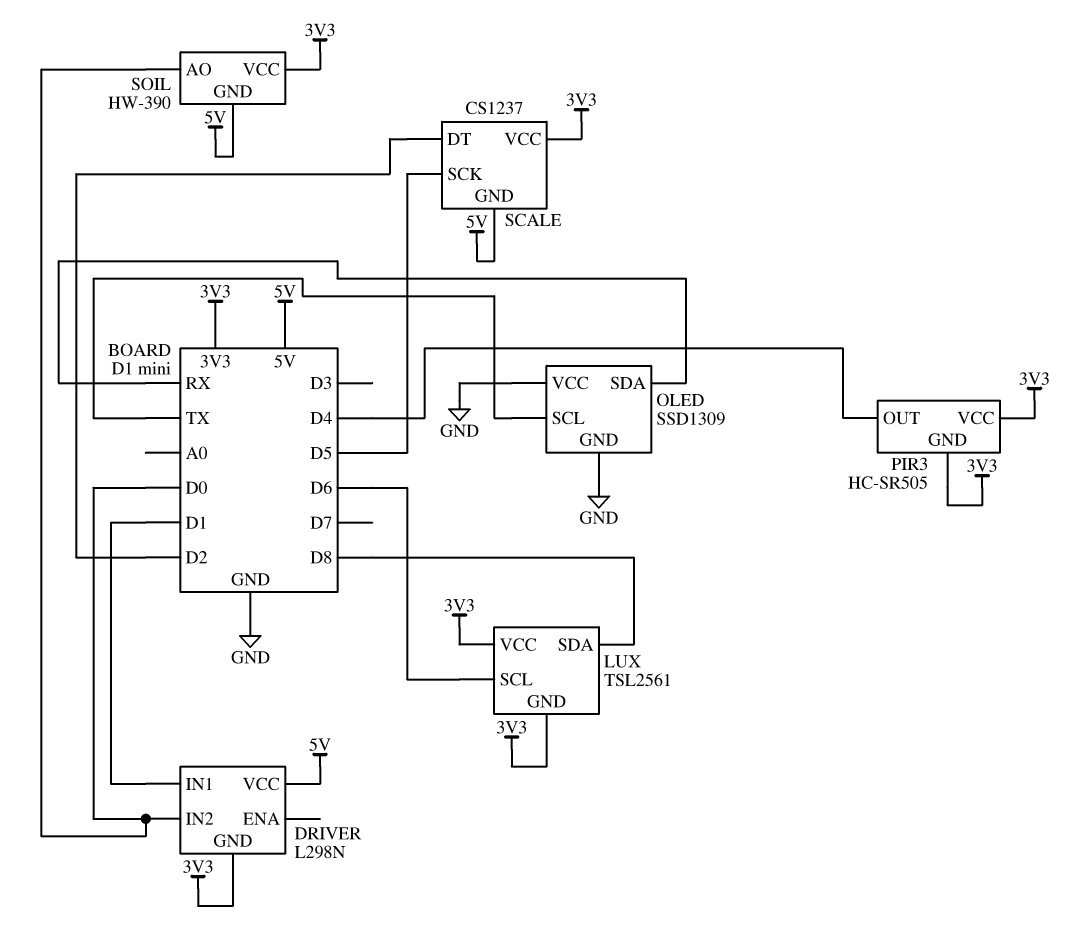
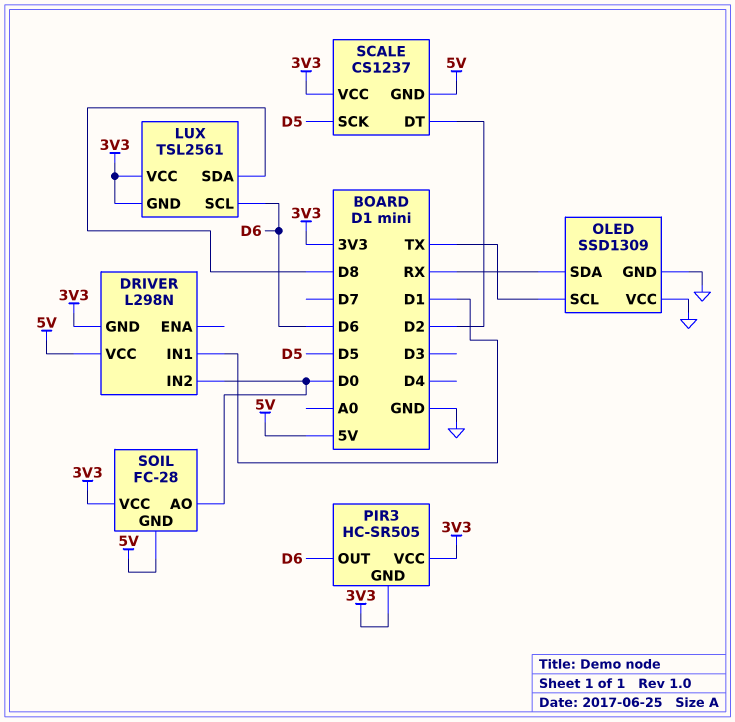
PIR3 pin OUT: D4 -> D6
SOIL: HW-390 -> FC-28

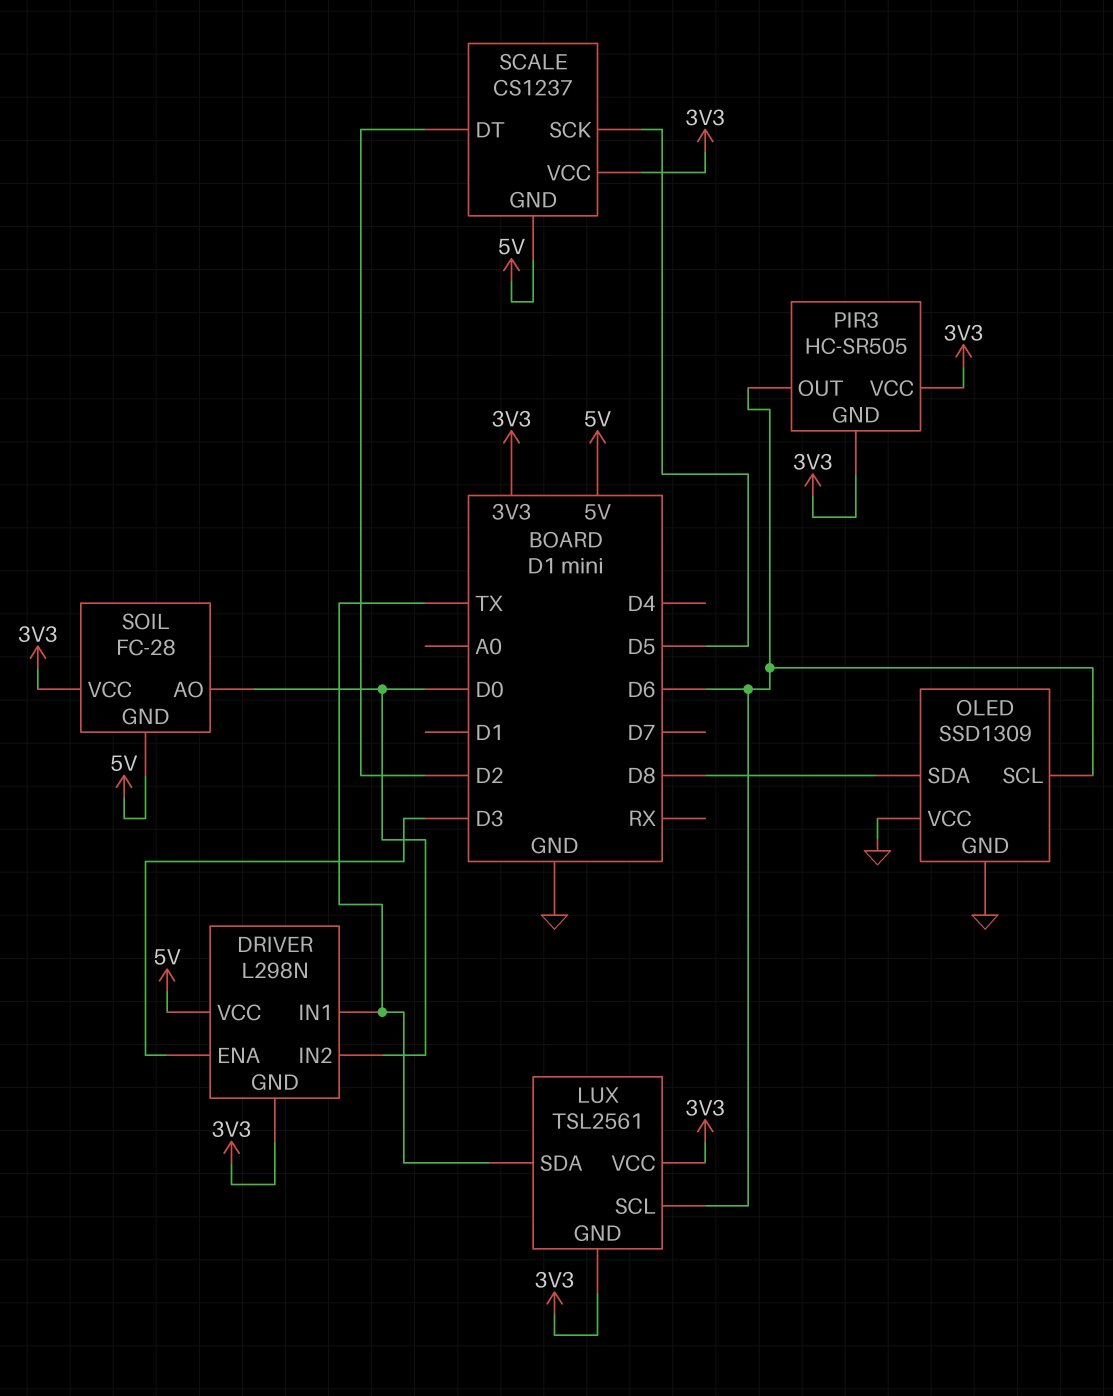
DRIVER pin ENA: none -> D3
DRIVER pin IN1: D1 -> TX
LUX pin SDA: D8 -> TX
OLED pin SCL: TX -> D6
OLED pin SDA: RX -> D8

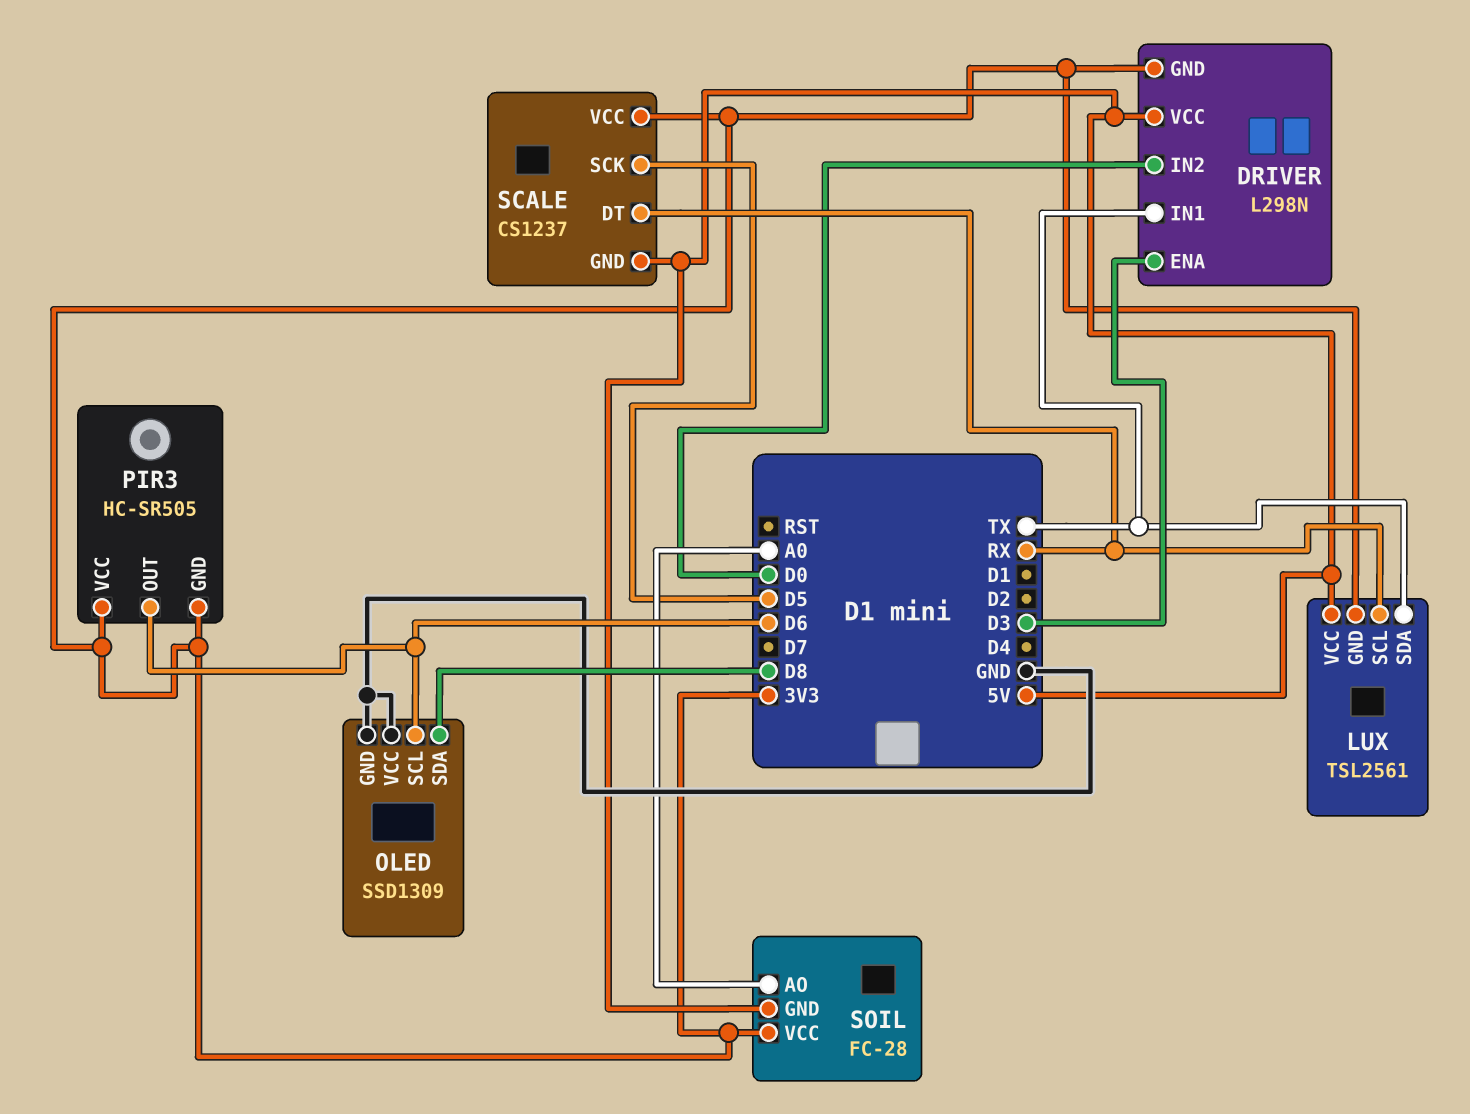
LUX pin SCL: D6 -> RX
LUX pin VCC: 3V3 -> 5V
SCALE pin DT: D2 -> RX
SOIL pin AO: D0 -> A0

